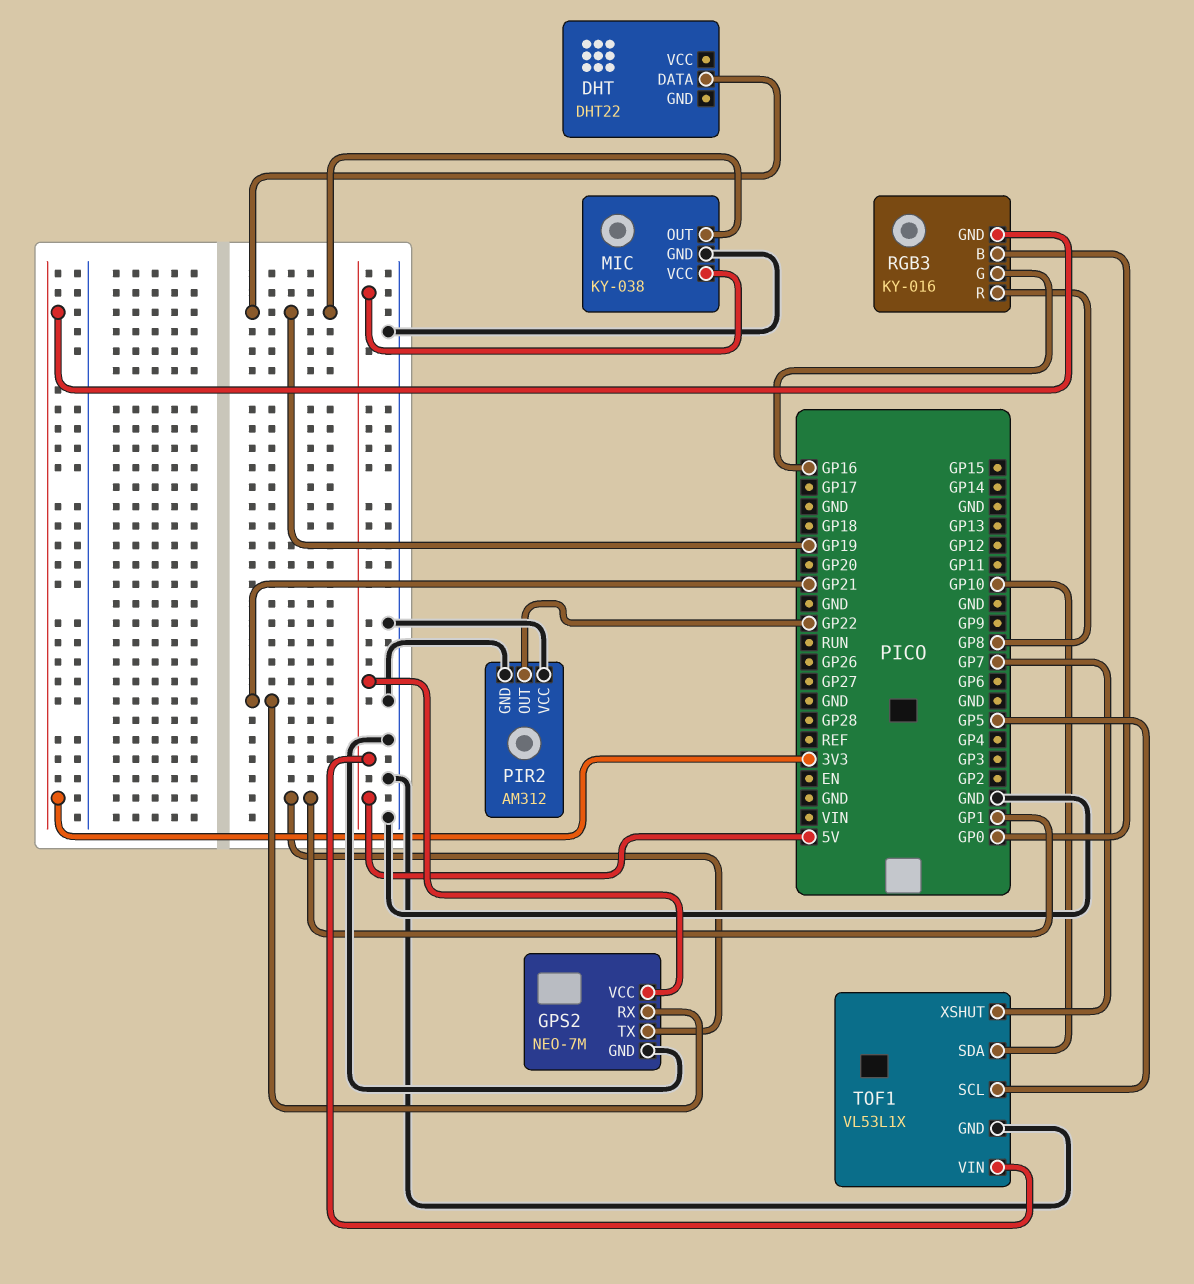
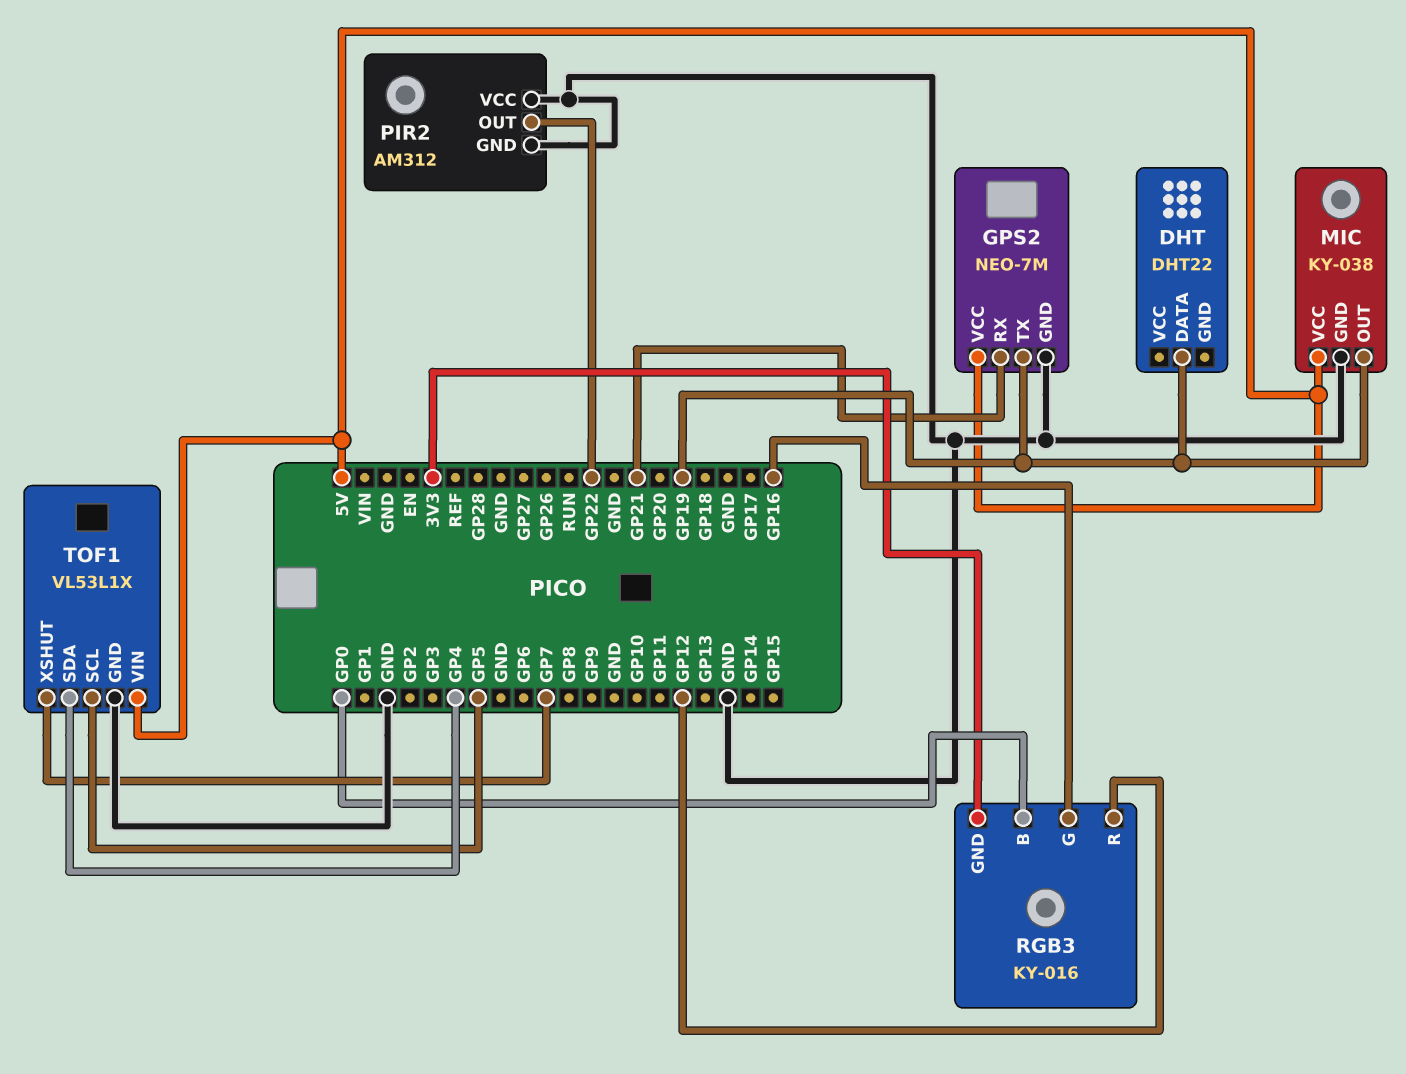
GPS2 pin TX: GP1 -> GP19
RGB3 pin R: GP8 -> GP12
TOF1 pin SDA: GP10 -> GP4

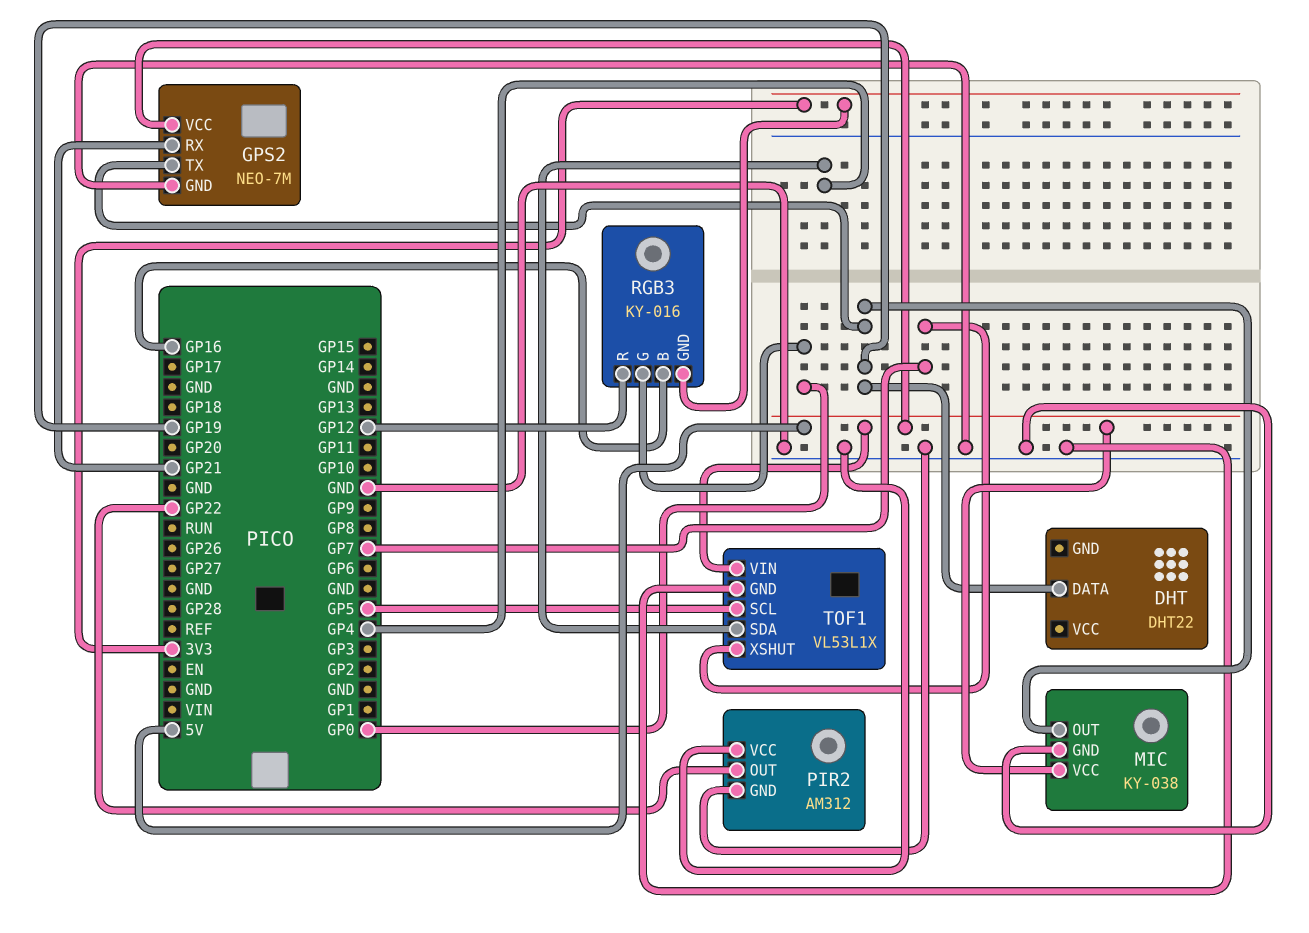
RGB3 pin B: GP0 -> GP16
RGB3 pin G: GP16 -> GP0

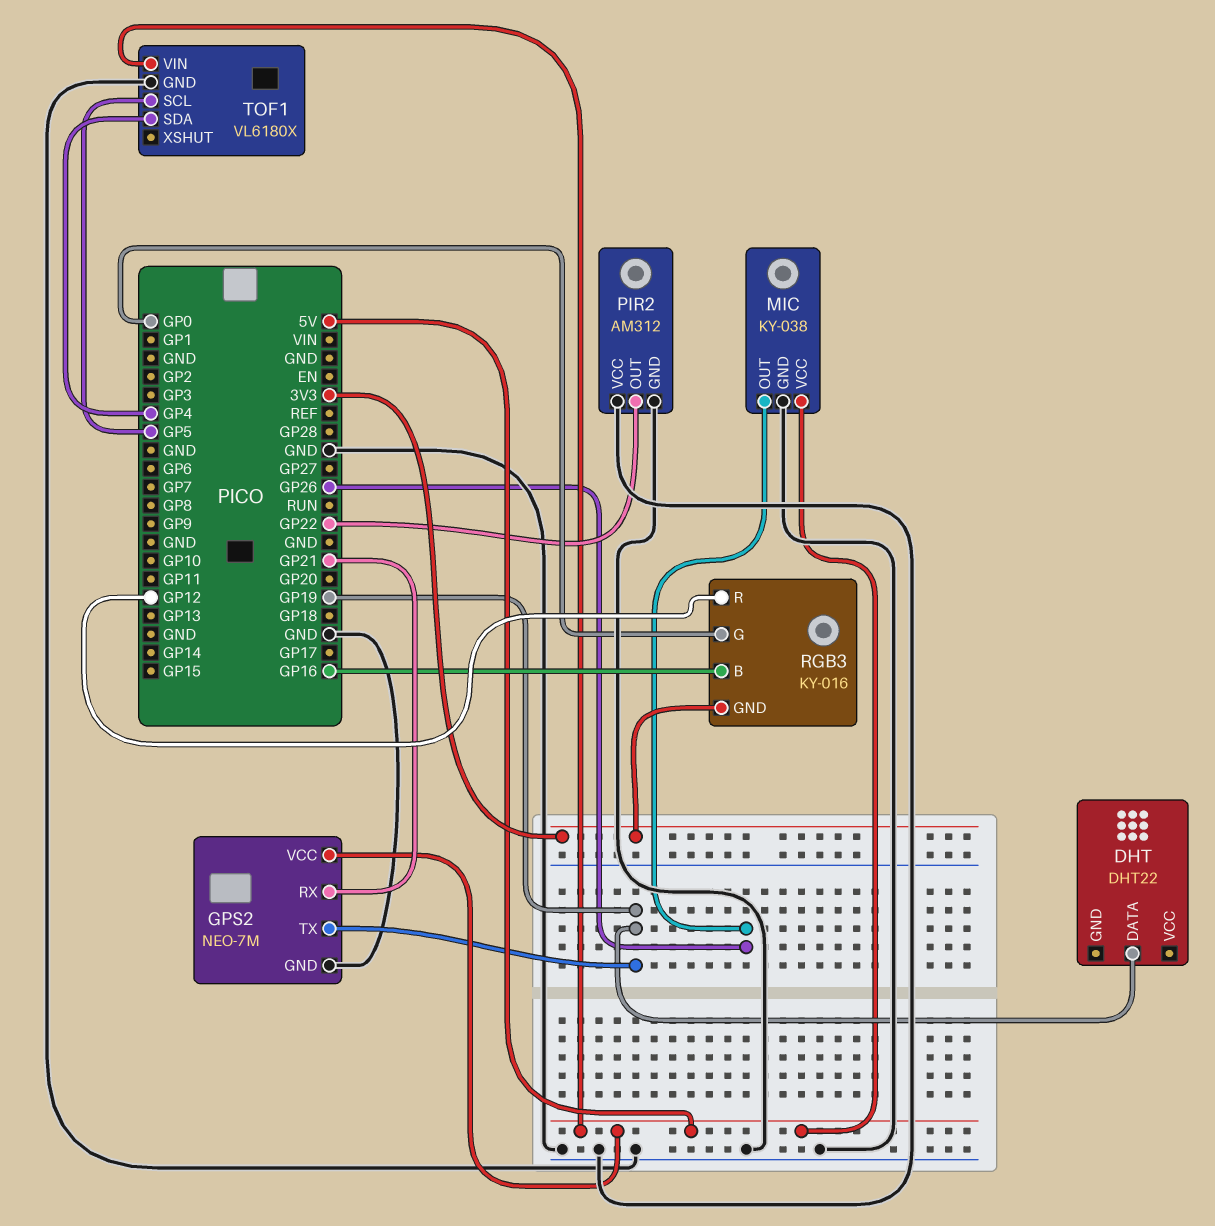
MIC pin OUT: GP19 -> GP26
TOF1: VL53L1X -> VL6180X
TOF1 pin XSHUT: GP7 -> none

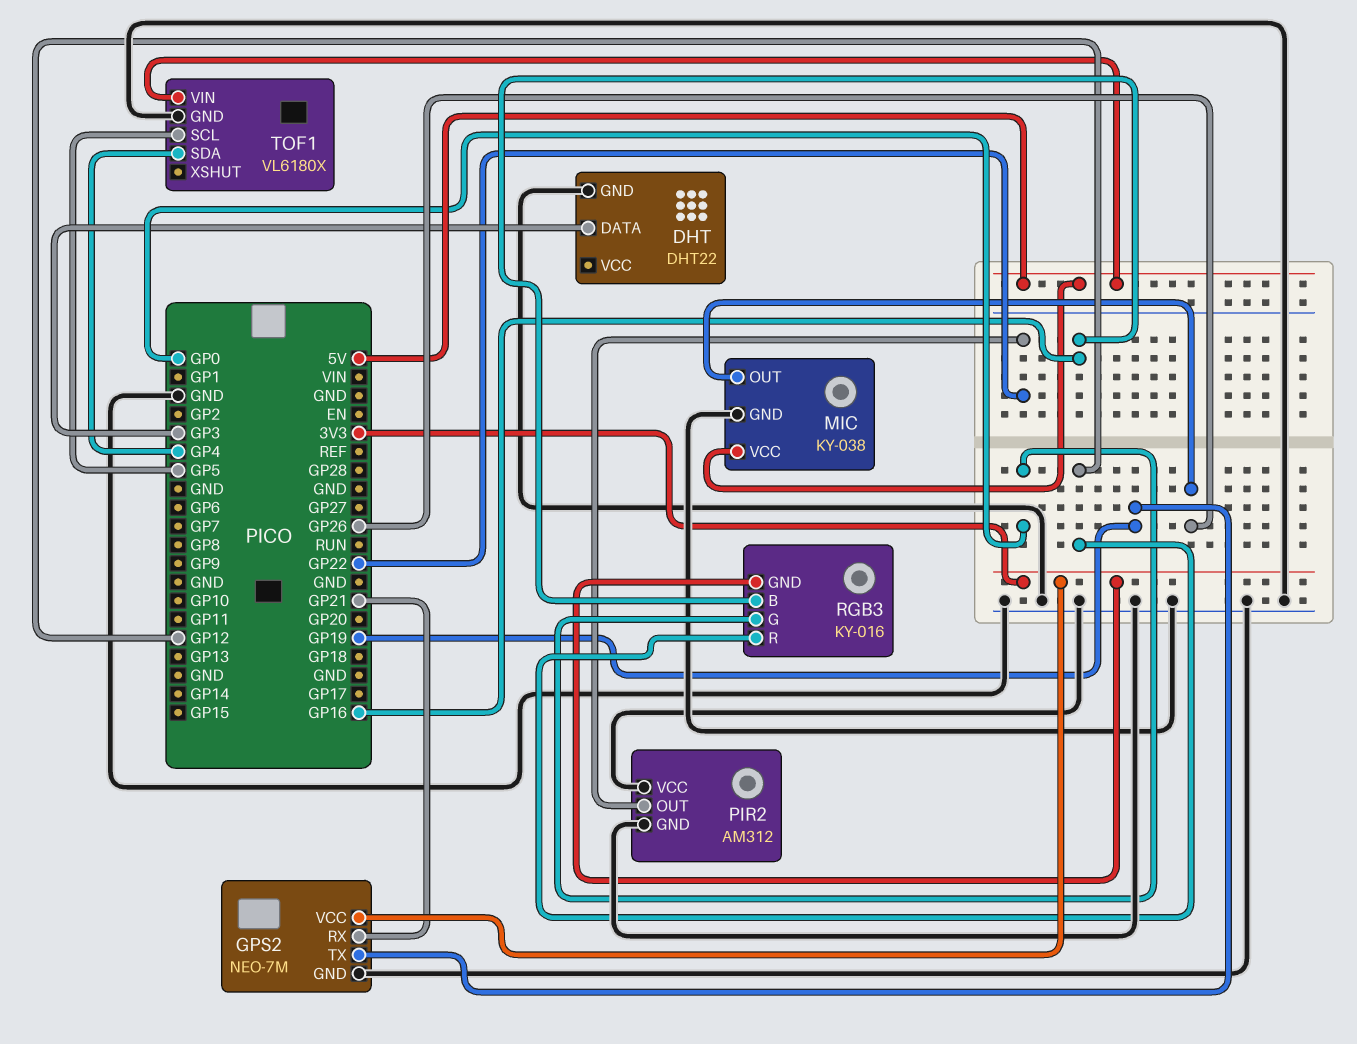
DHT pin DATA: GP19 -> GP3
DHT pin GND: none -> GND
GPS2 pin VCC: 5V -> 3V3

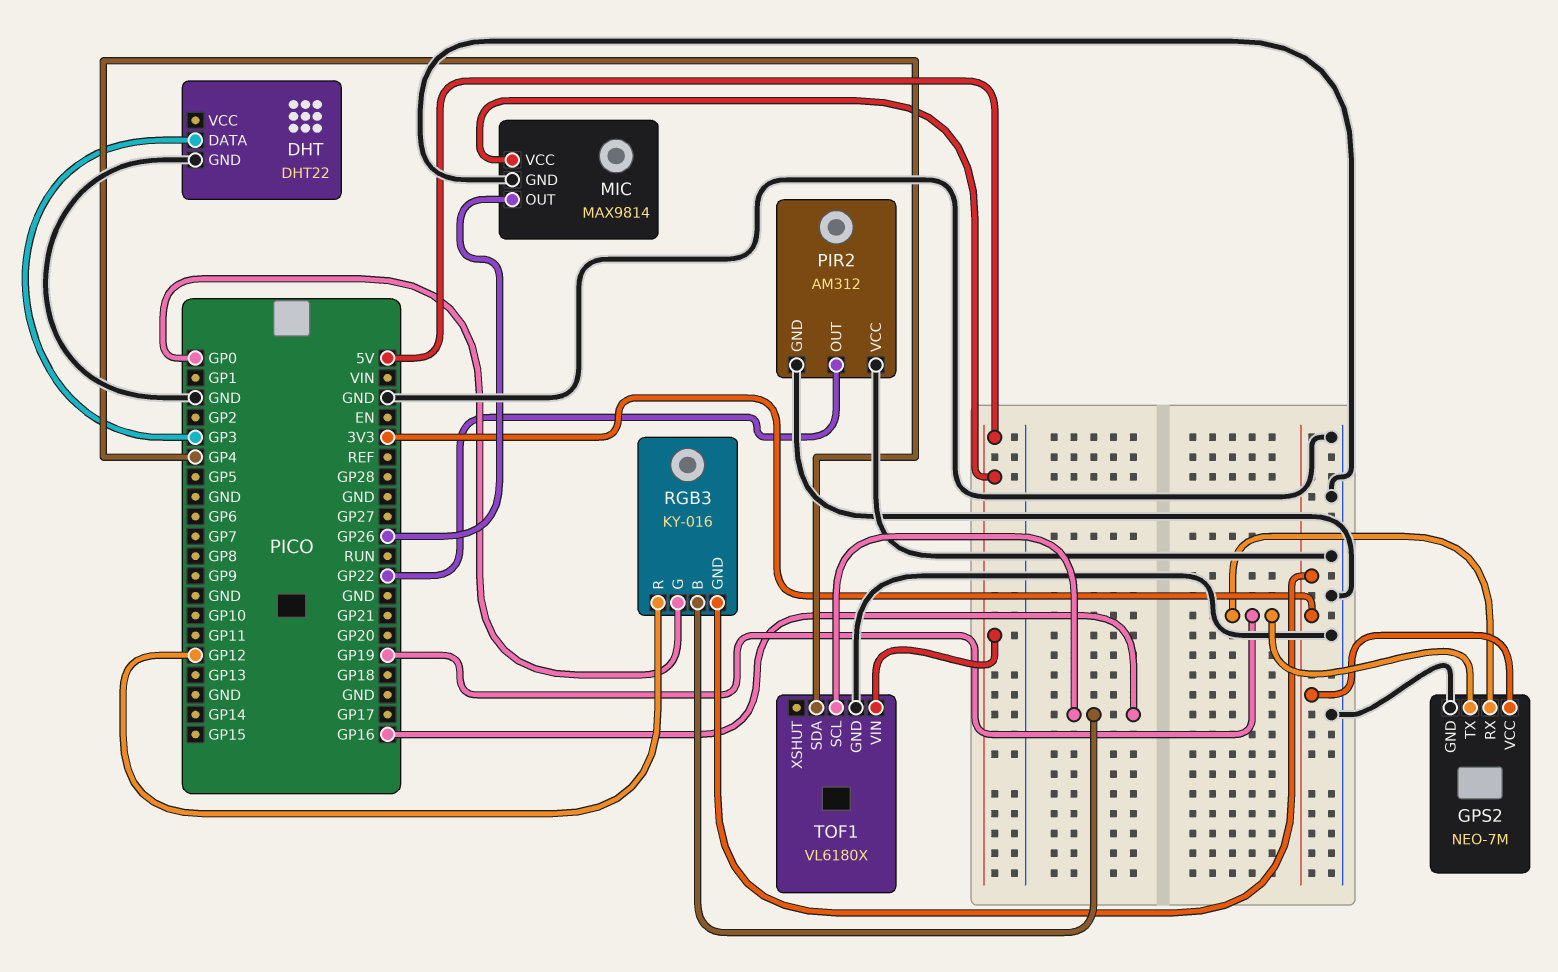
GPS2 pin RX: GP21 -> GP19
MIC: KY-038 -> MAX9814
TOF1 pin SCL: GP5 -> GP16

